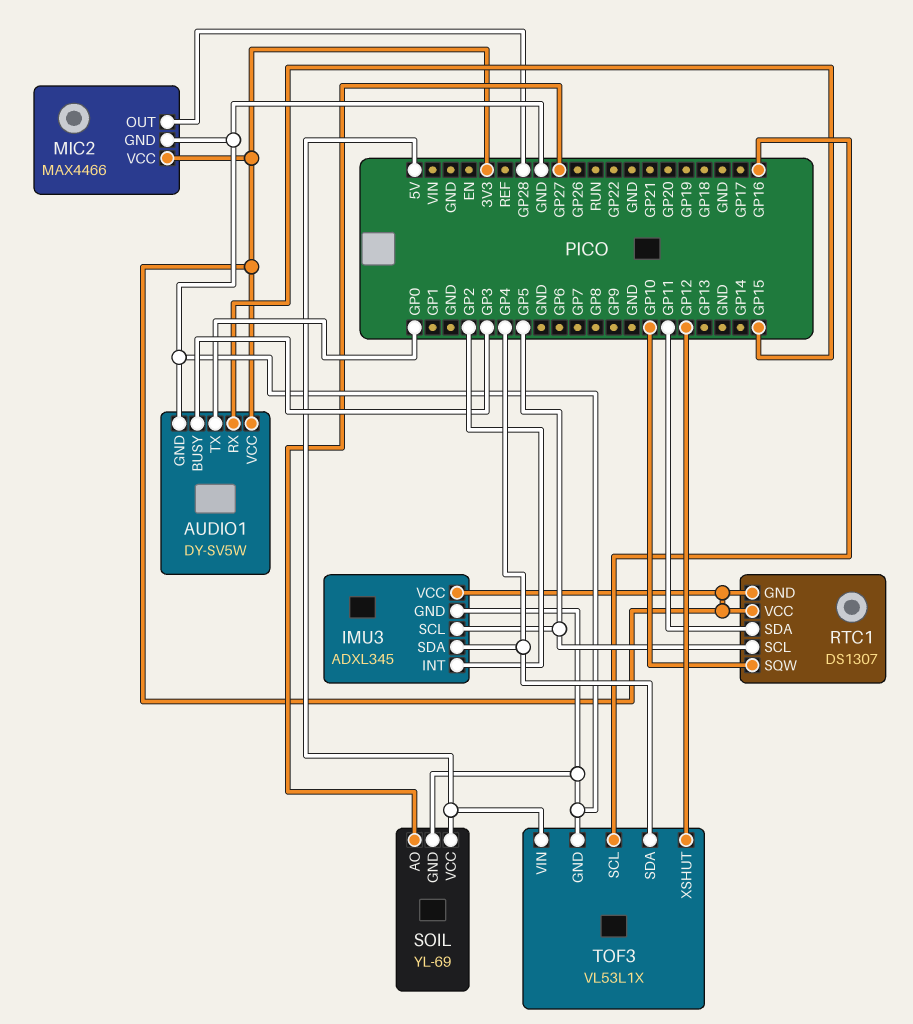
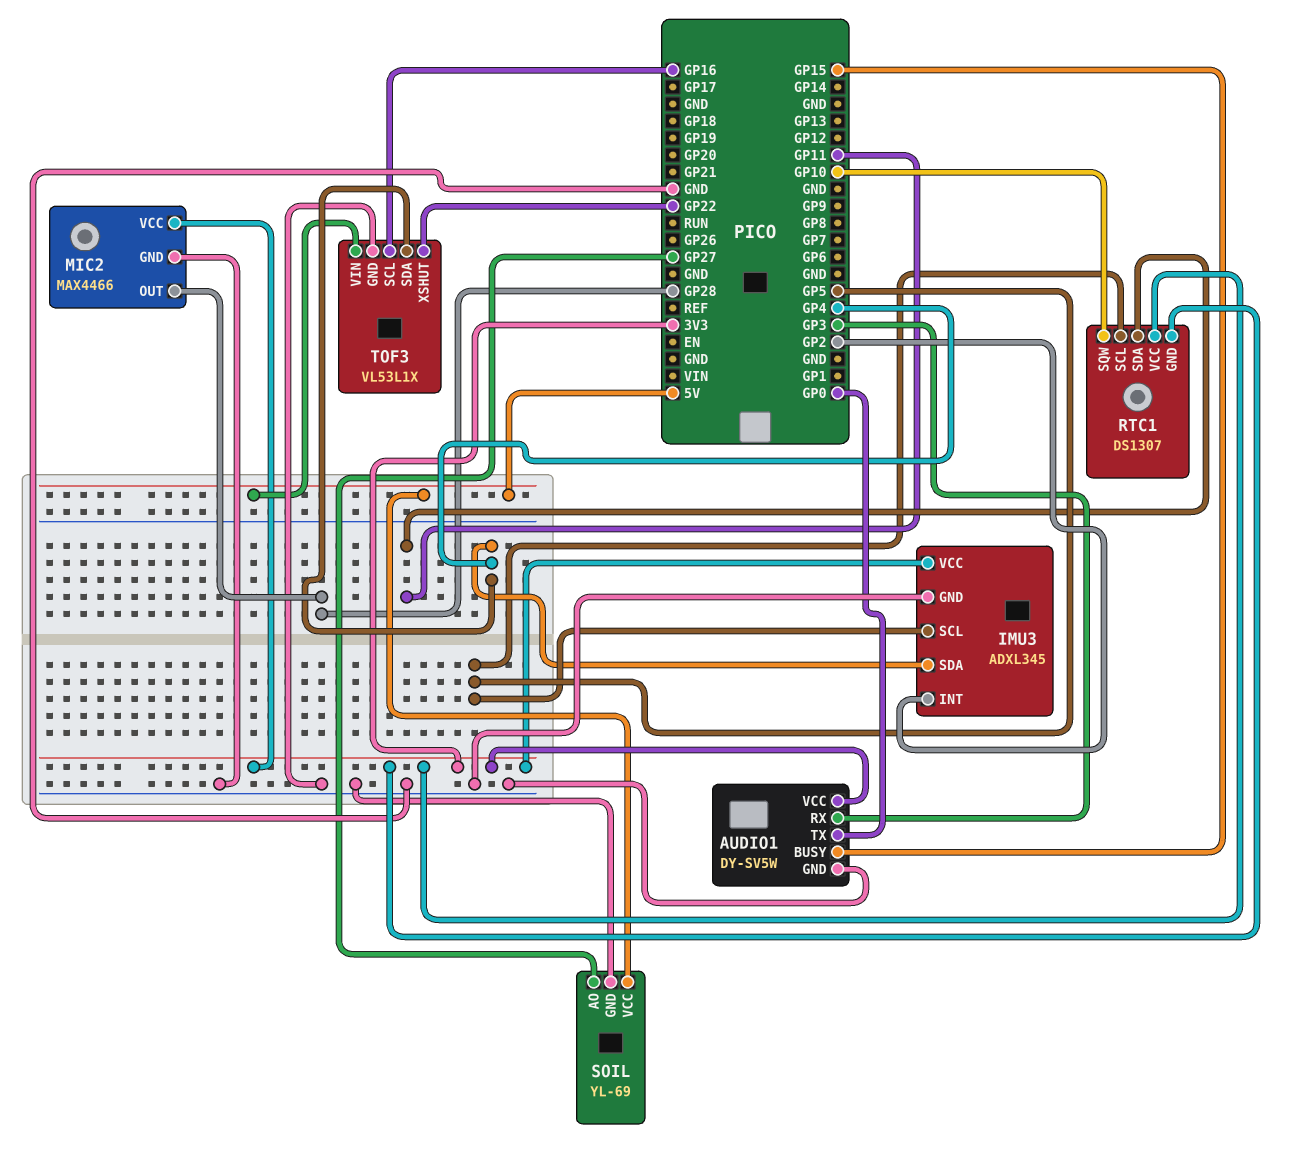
AUDIO1 pin BUSY: GP3 -> GP15
AUDIO1 pin RX: GP15 -> GP3
TOF3 pin XSHUT: GP12 -> GP22

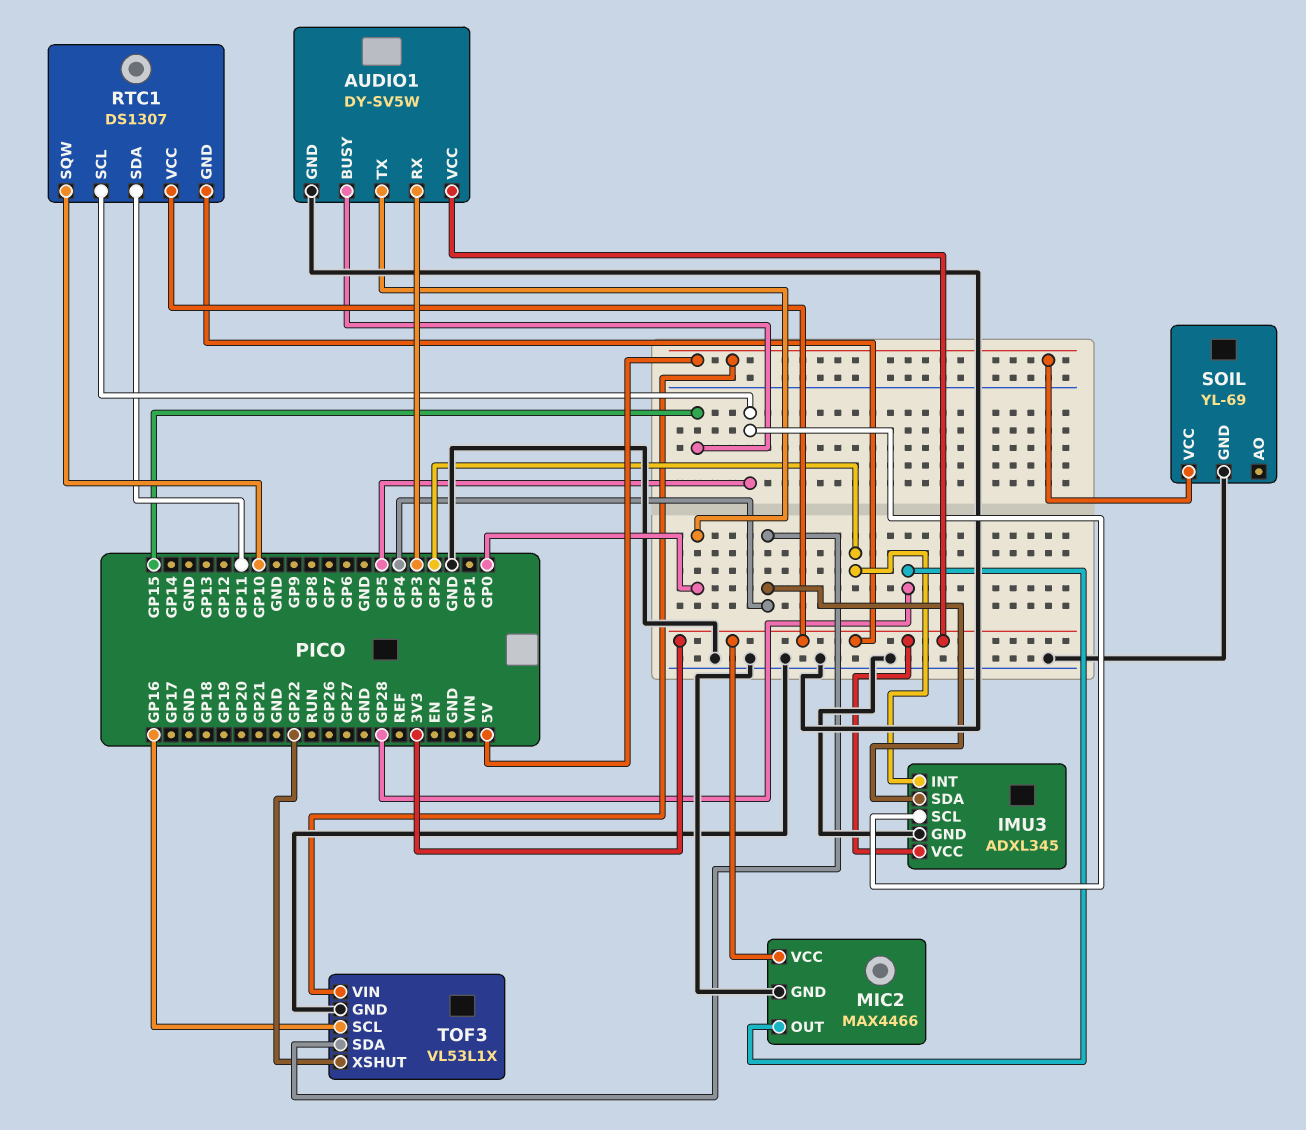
SOIL pin AO: GP27 -> none

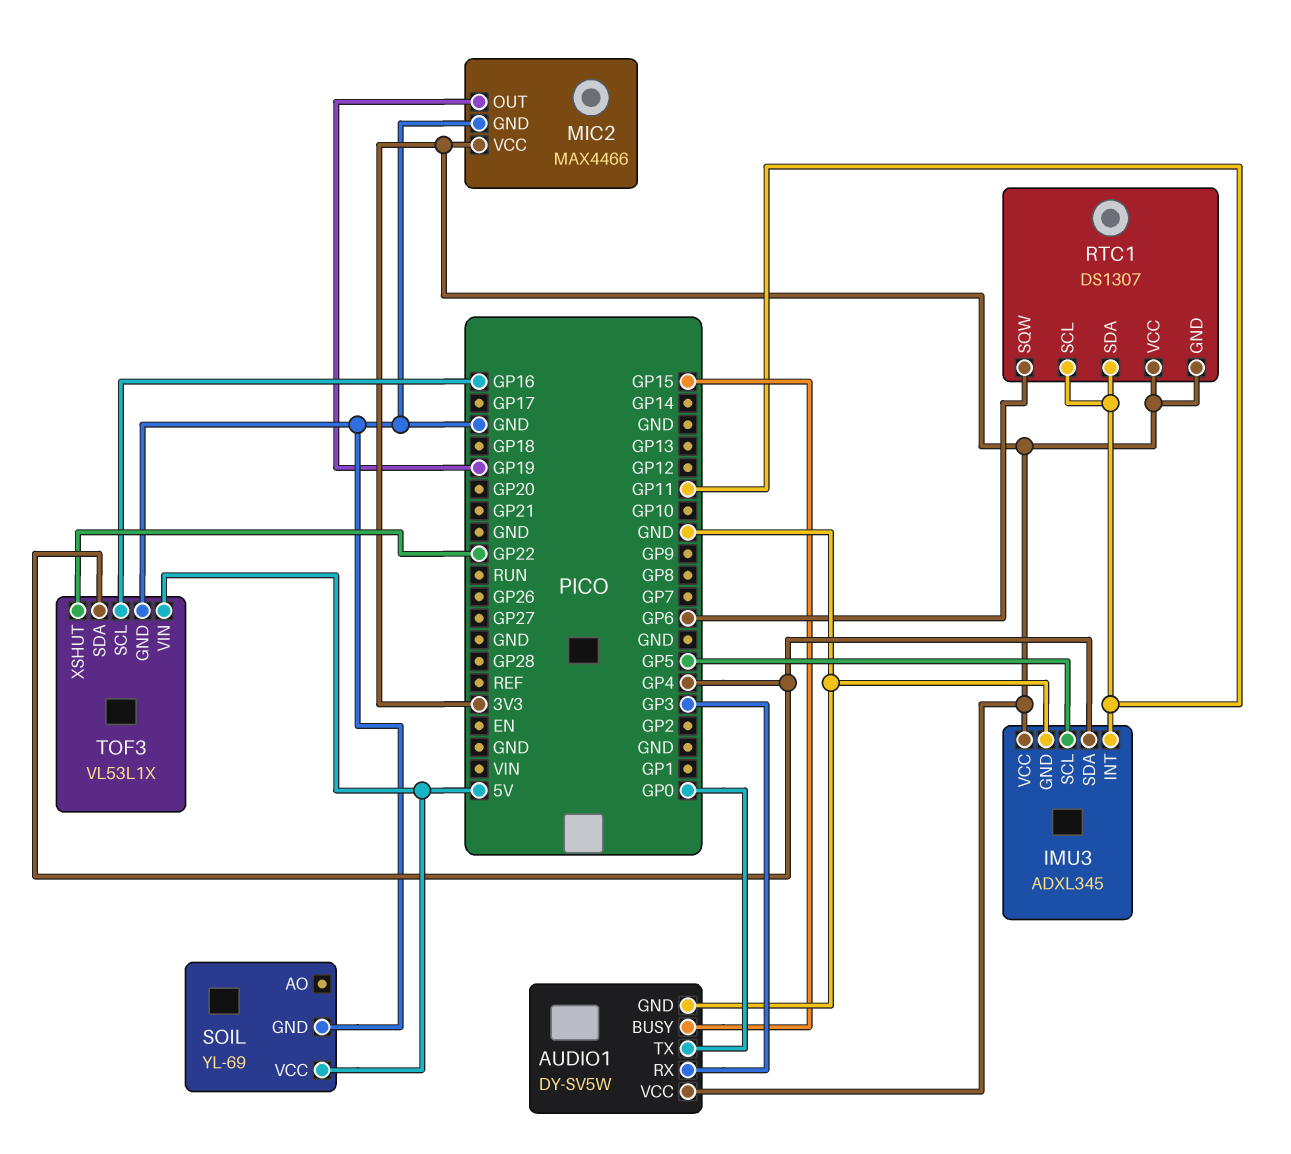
IMU3 pin INT: GP2 -> GP11
MIC2 pin OUT: GP28 -> GP19
RTC1 pin SCL: GP5 -> GP11
RTC1 pin SQW: GP10 -> GP6

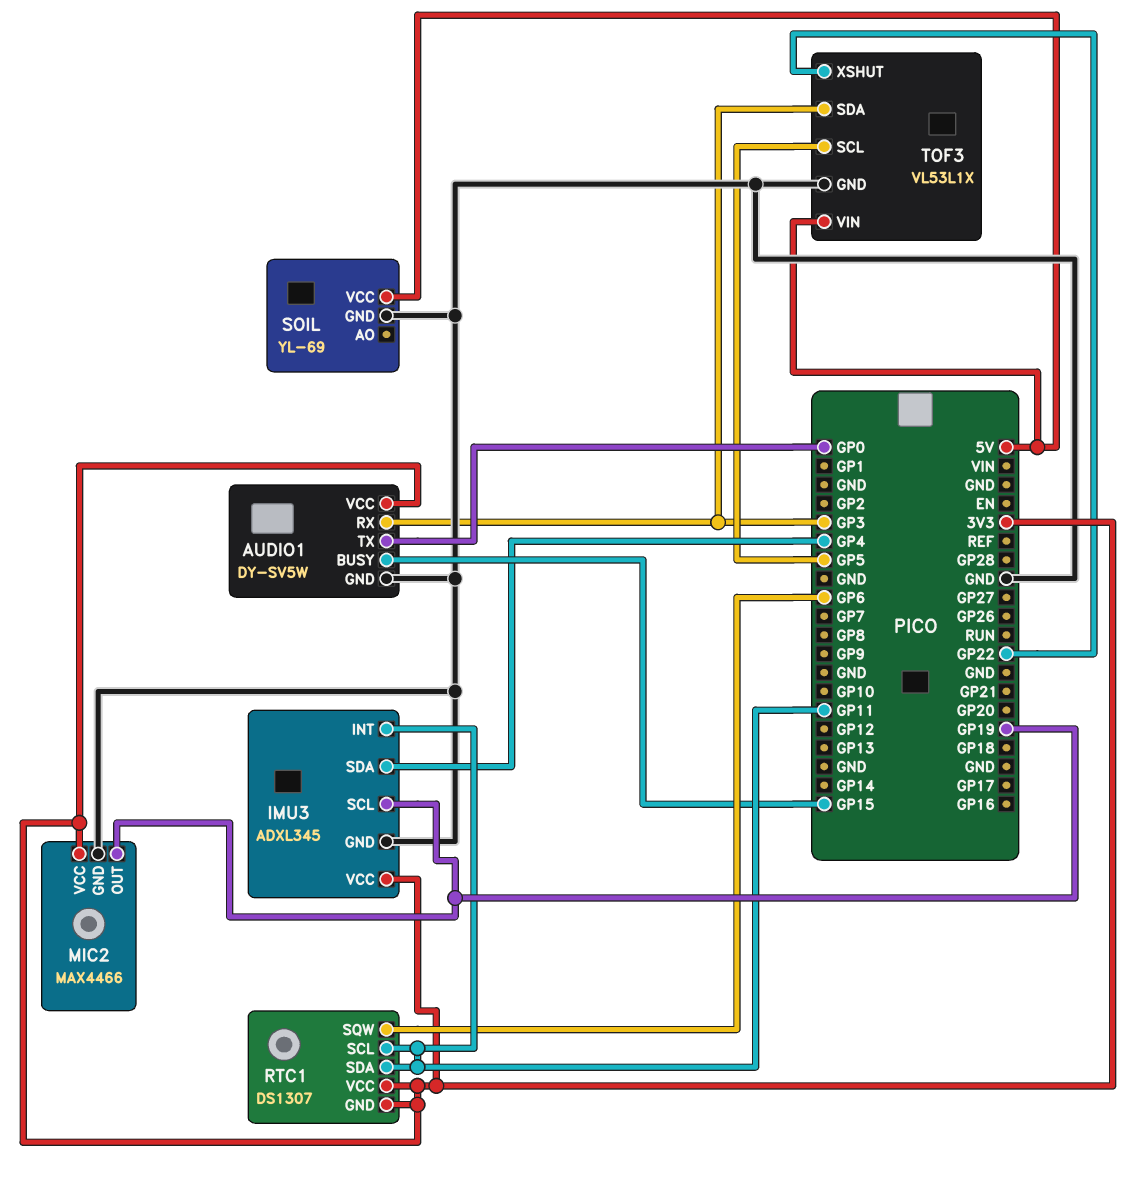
IMU3 pin SCL: GP5 -> GP19
TOF3 pin SCL: GP16 -> GP5
TOF3 pin SDA: GP4 -> GP3

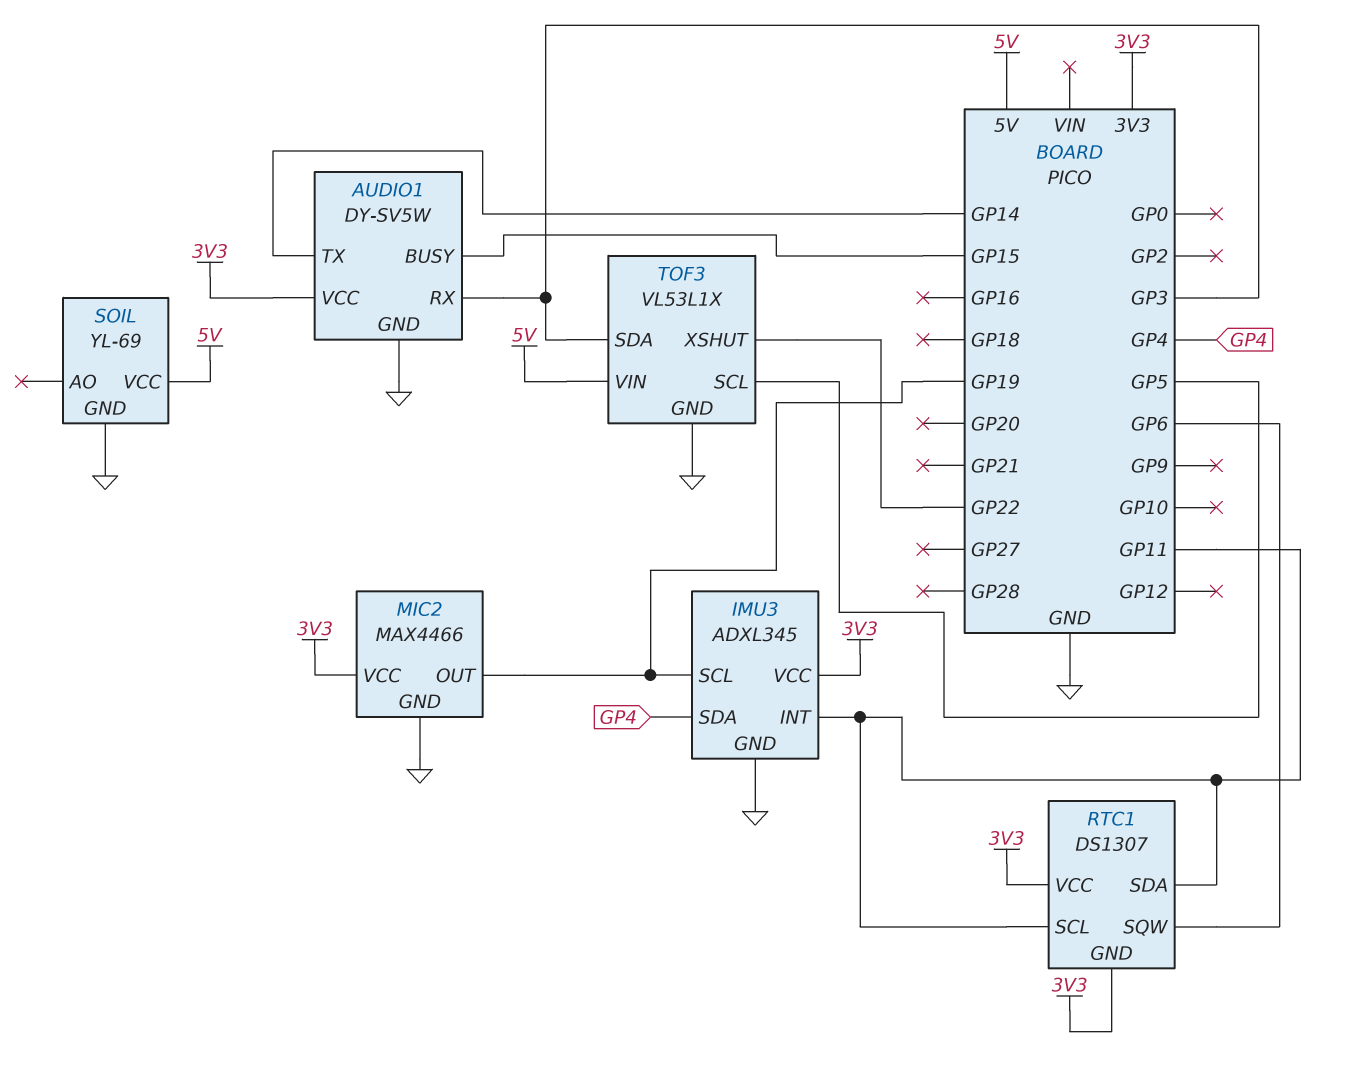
AUDIO1 pin TX: GP0 -> GP14

